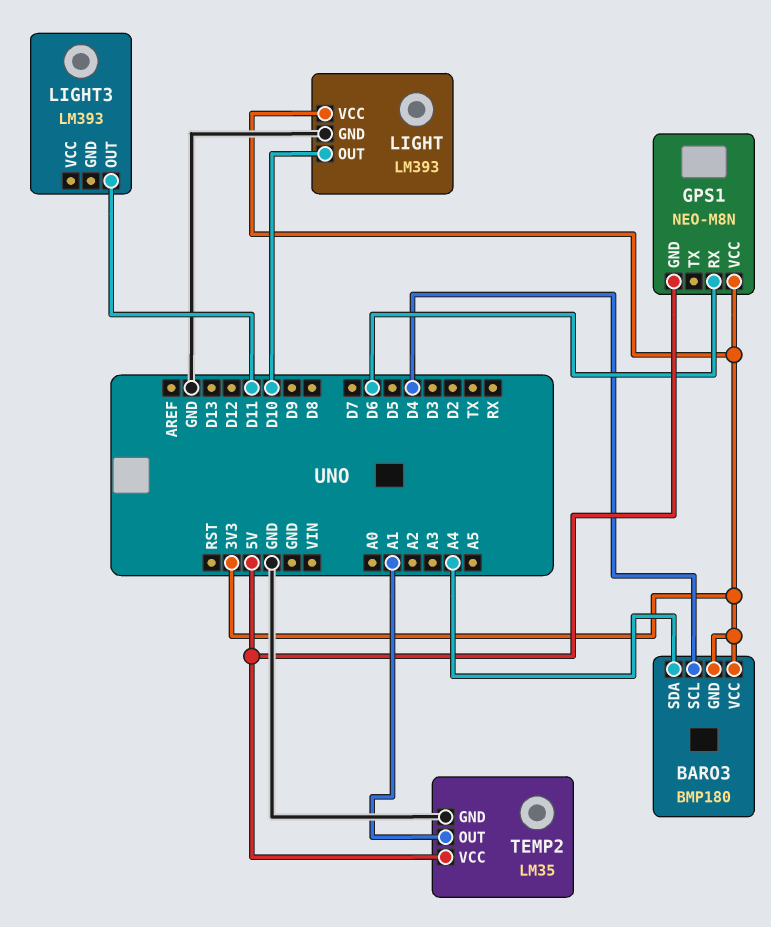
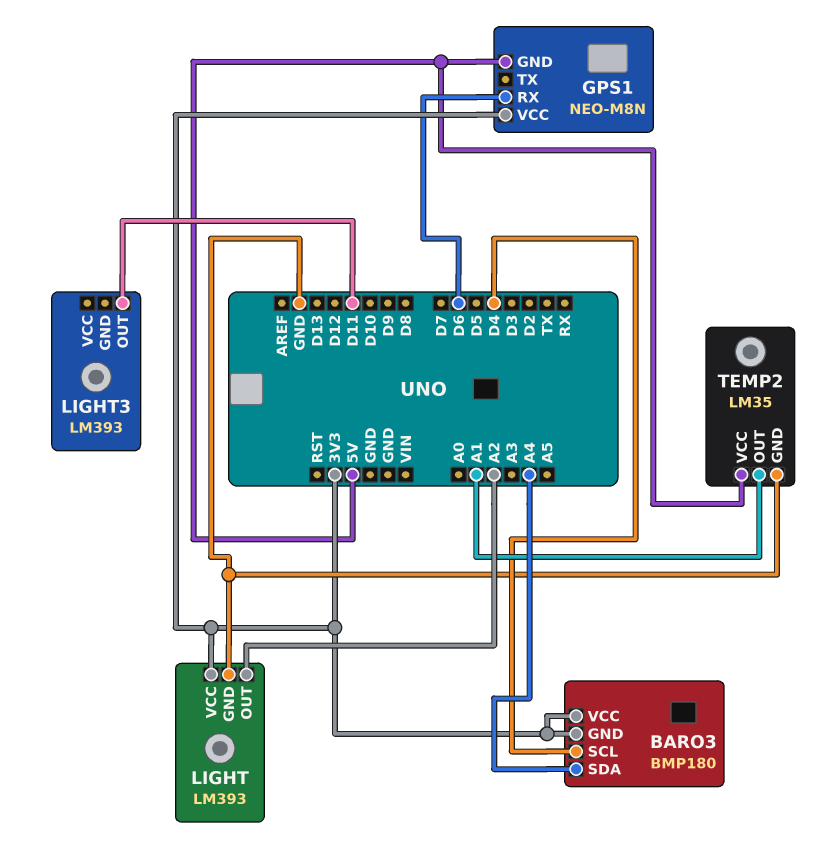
LIGHT pin OUT: D10 -> A2

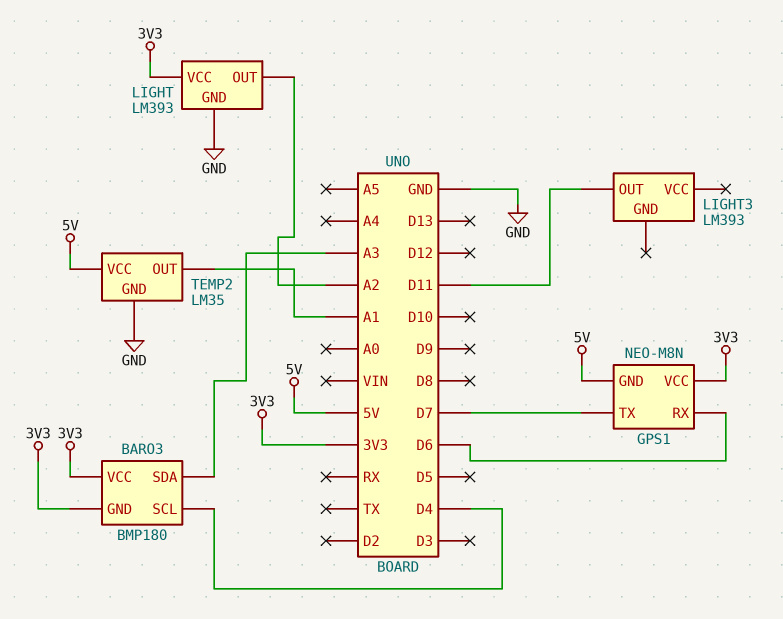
BARO3 pin SDA: A4 -> A3
GPS1 pin TX: none -> D7

